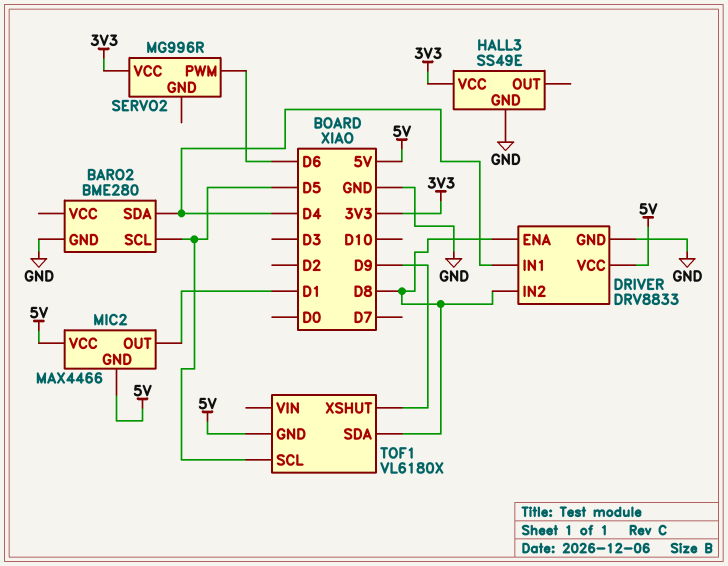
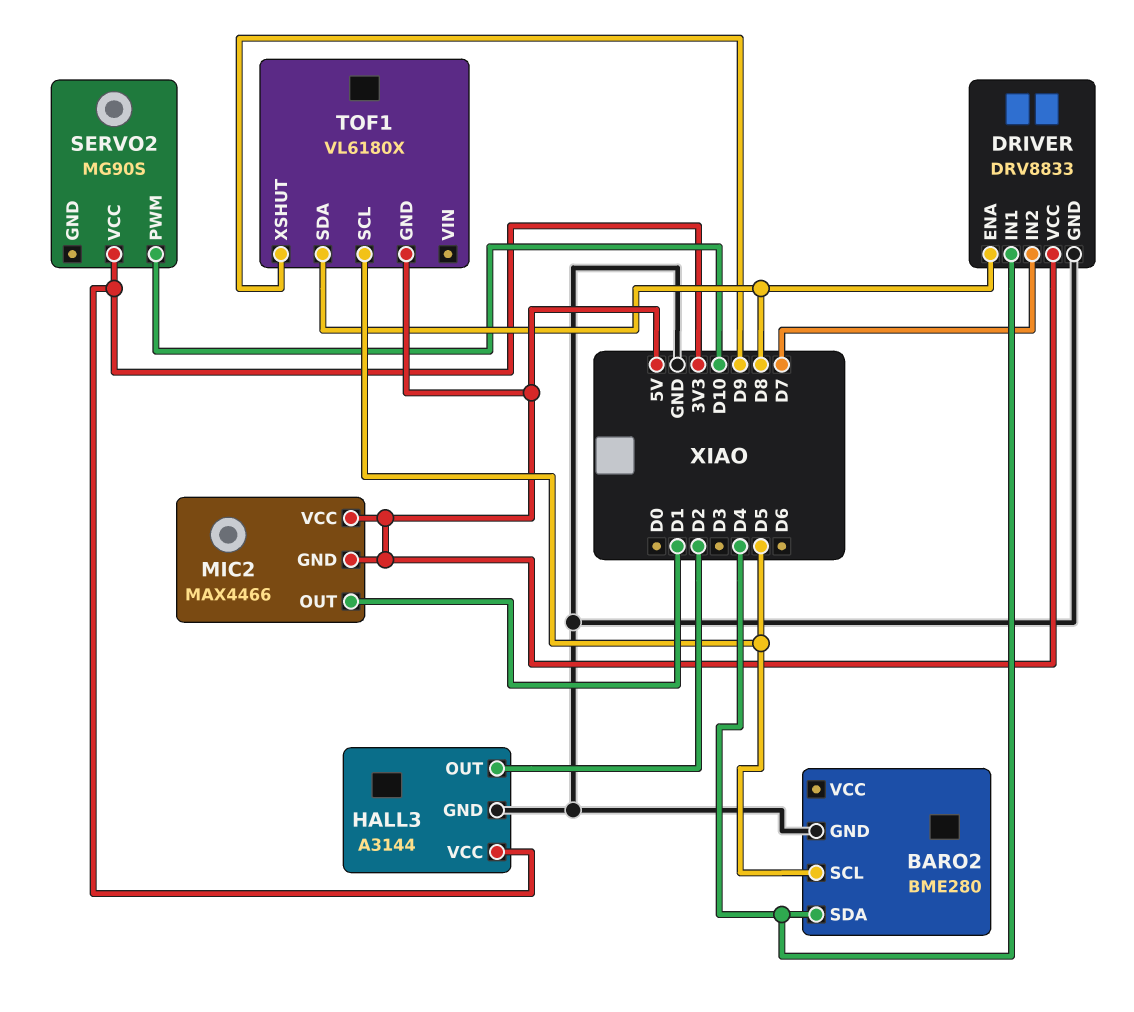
DRIVER pin IN2: D8 -> D7
HALL3: SS49E -> A3144
HALL3 pin OUT: none -> D2
SERVO2: MG996R -> MG90S
SERVO2 pin PWM: D6 -> D10

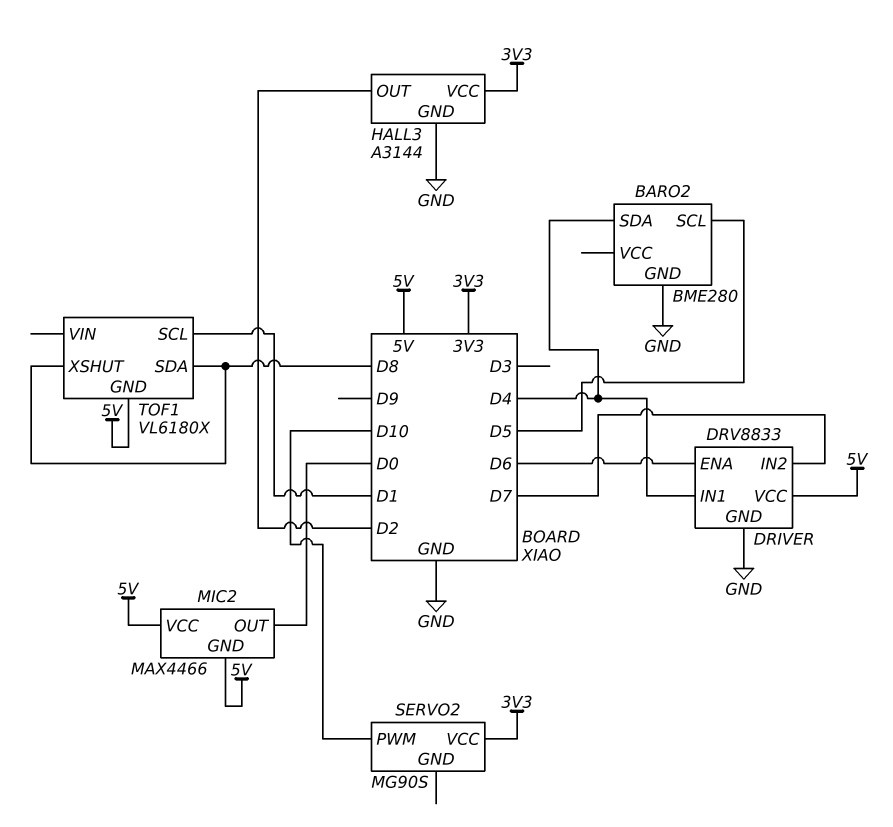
DRIVER pin ENA: D8 -> D6
MIC2 pin OUT: D1 -> D0
TOF1 pin SCL: D5 -> D1
TOF1 pin XSHUT: D9 -> D8

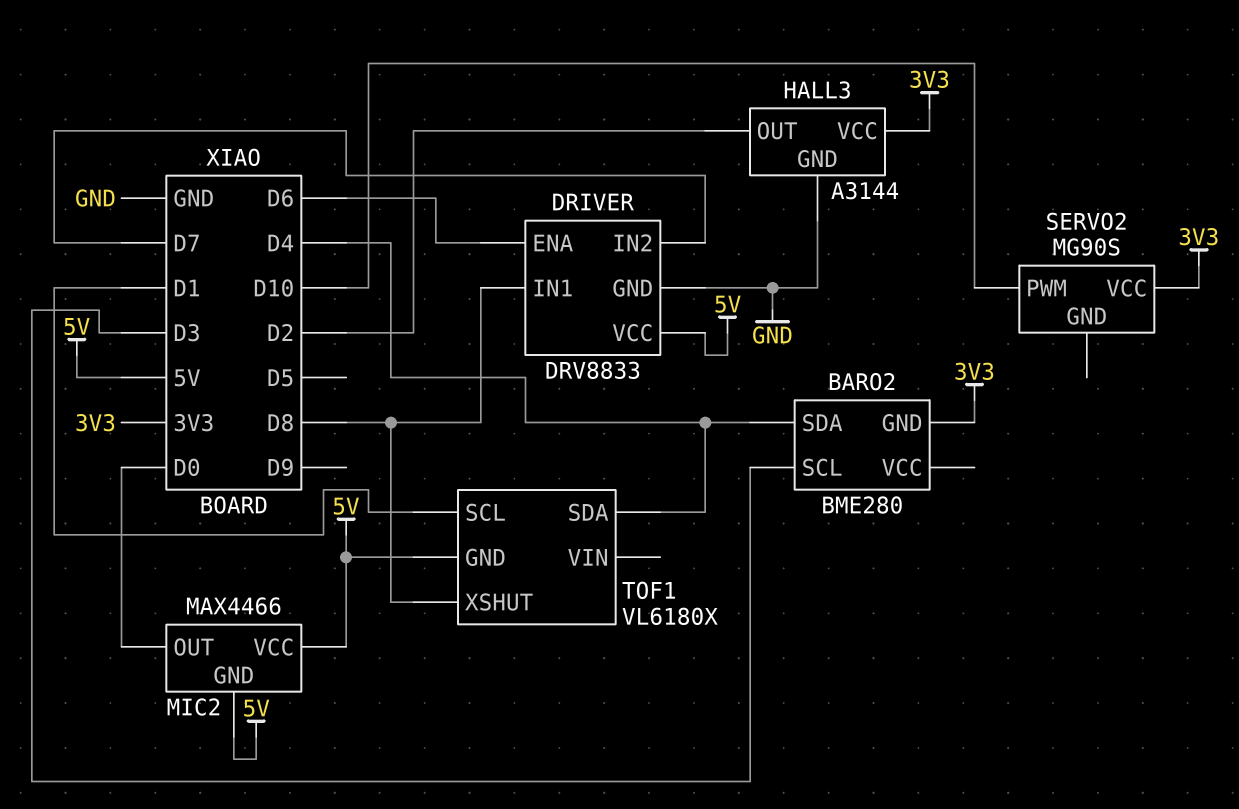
BARO2 pin GND: GND -> 3V3
BARO2 pin SCL: D5 -> D3
DRIVER pin IN1: D4 -> D8
TOF1 pin SDA: D8 -> D4

